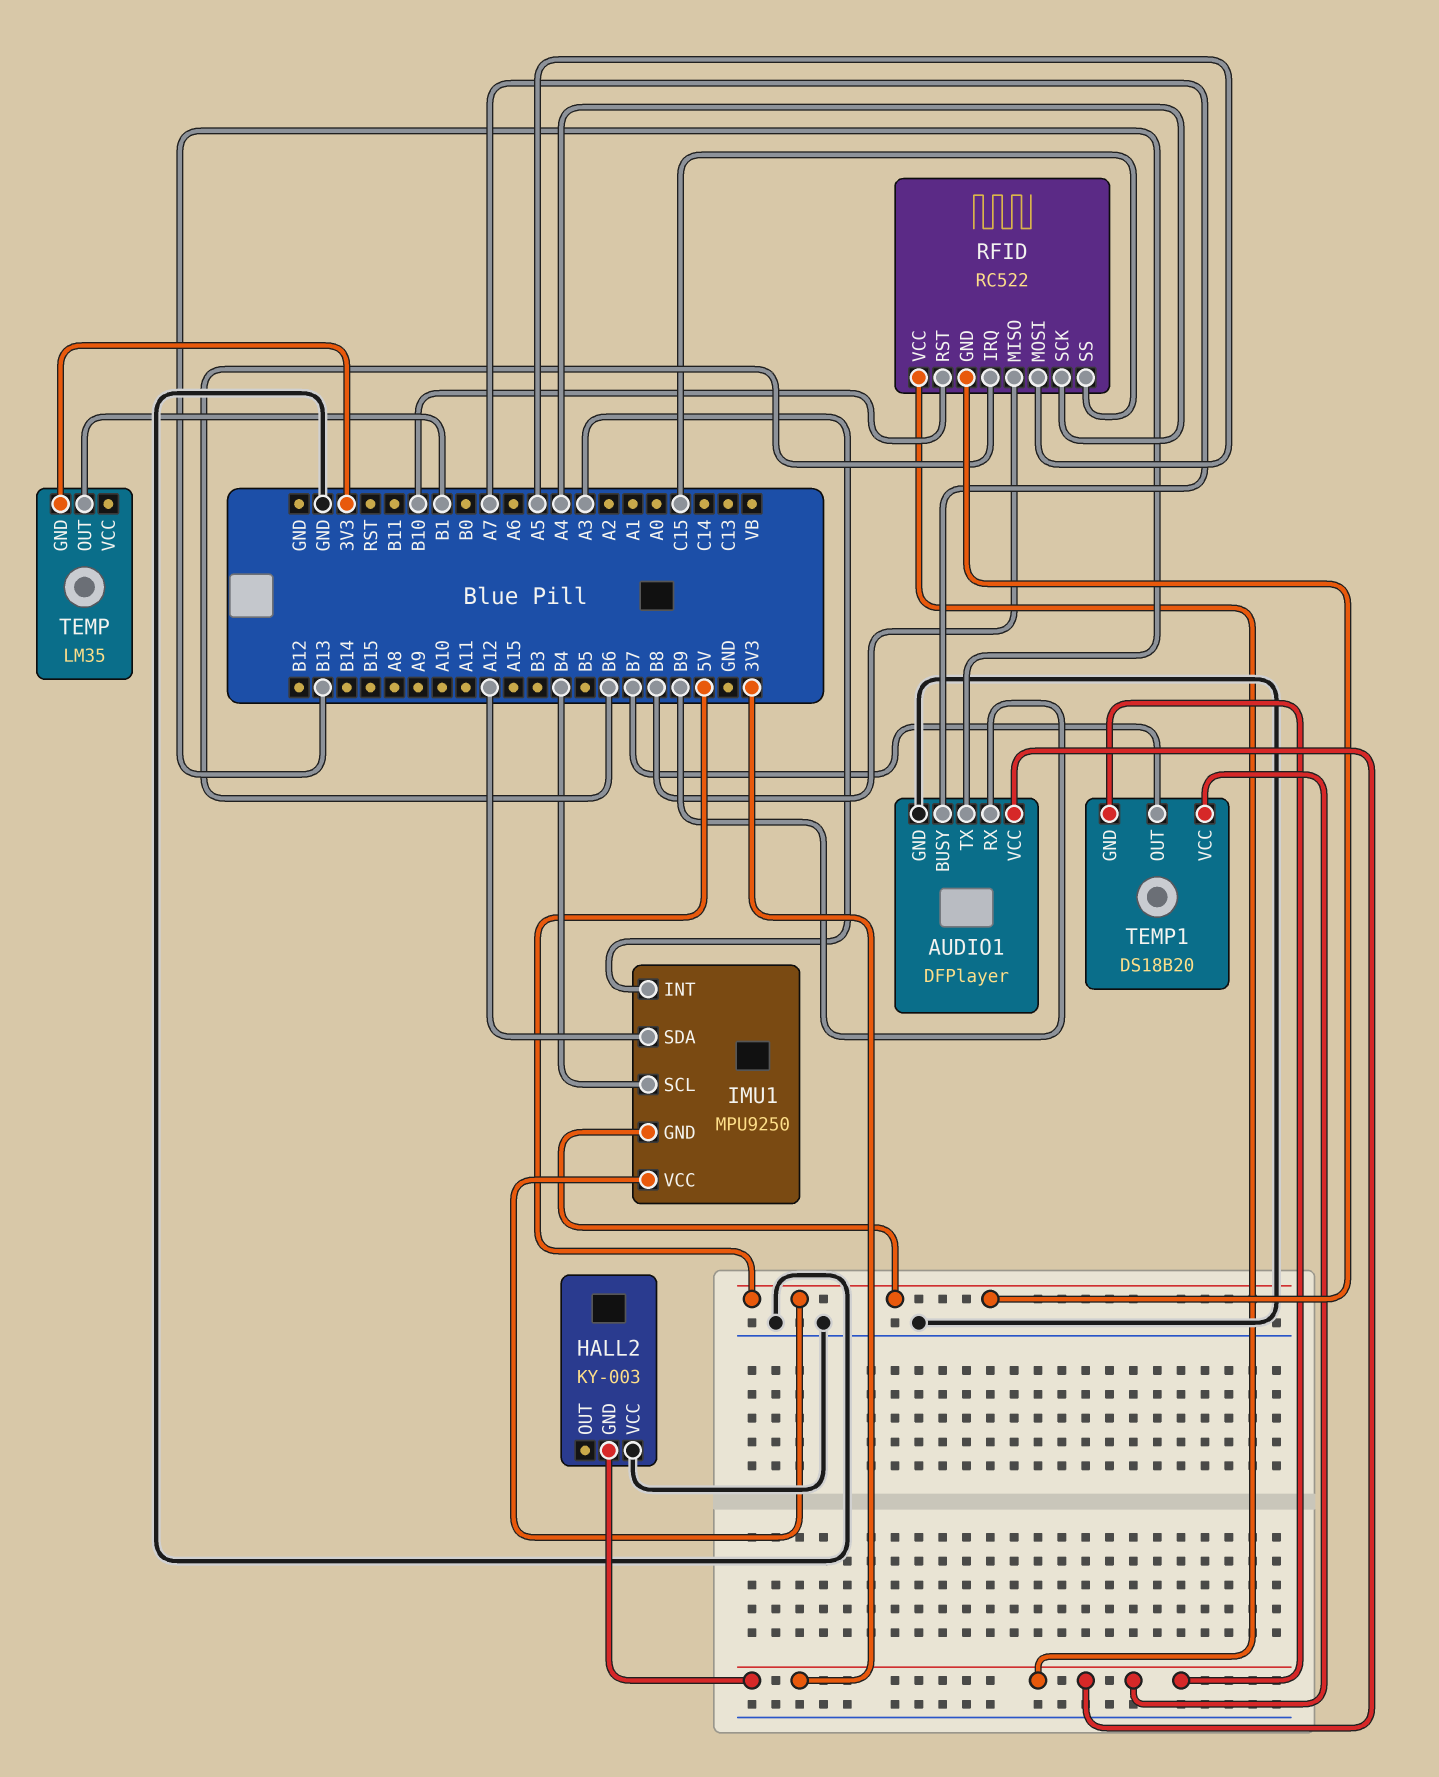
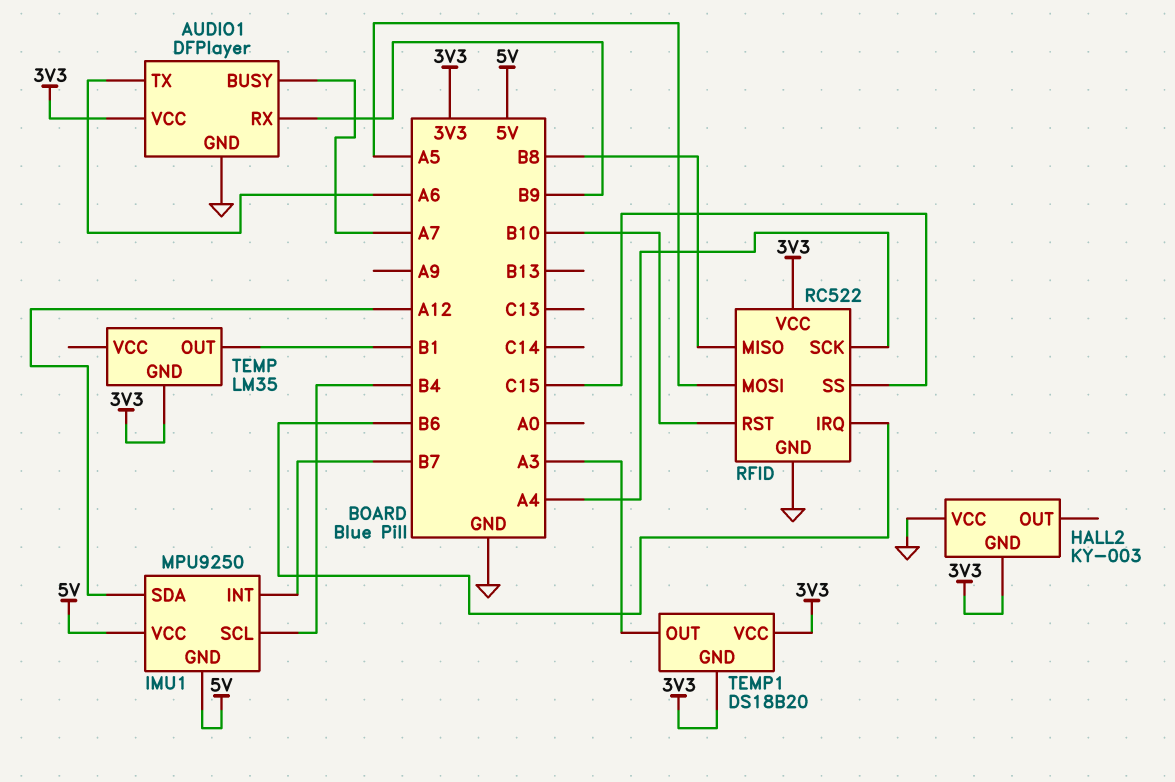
AUDIO1 pin TX: B13 -> A6
IMU1 pin INT: A3 -> B7
RFID pin GND: 5V -> GND
TEMP1 pin OUT: B7 -> A3

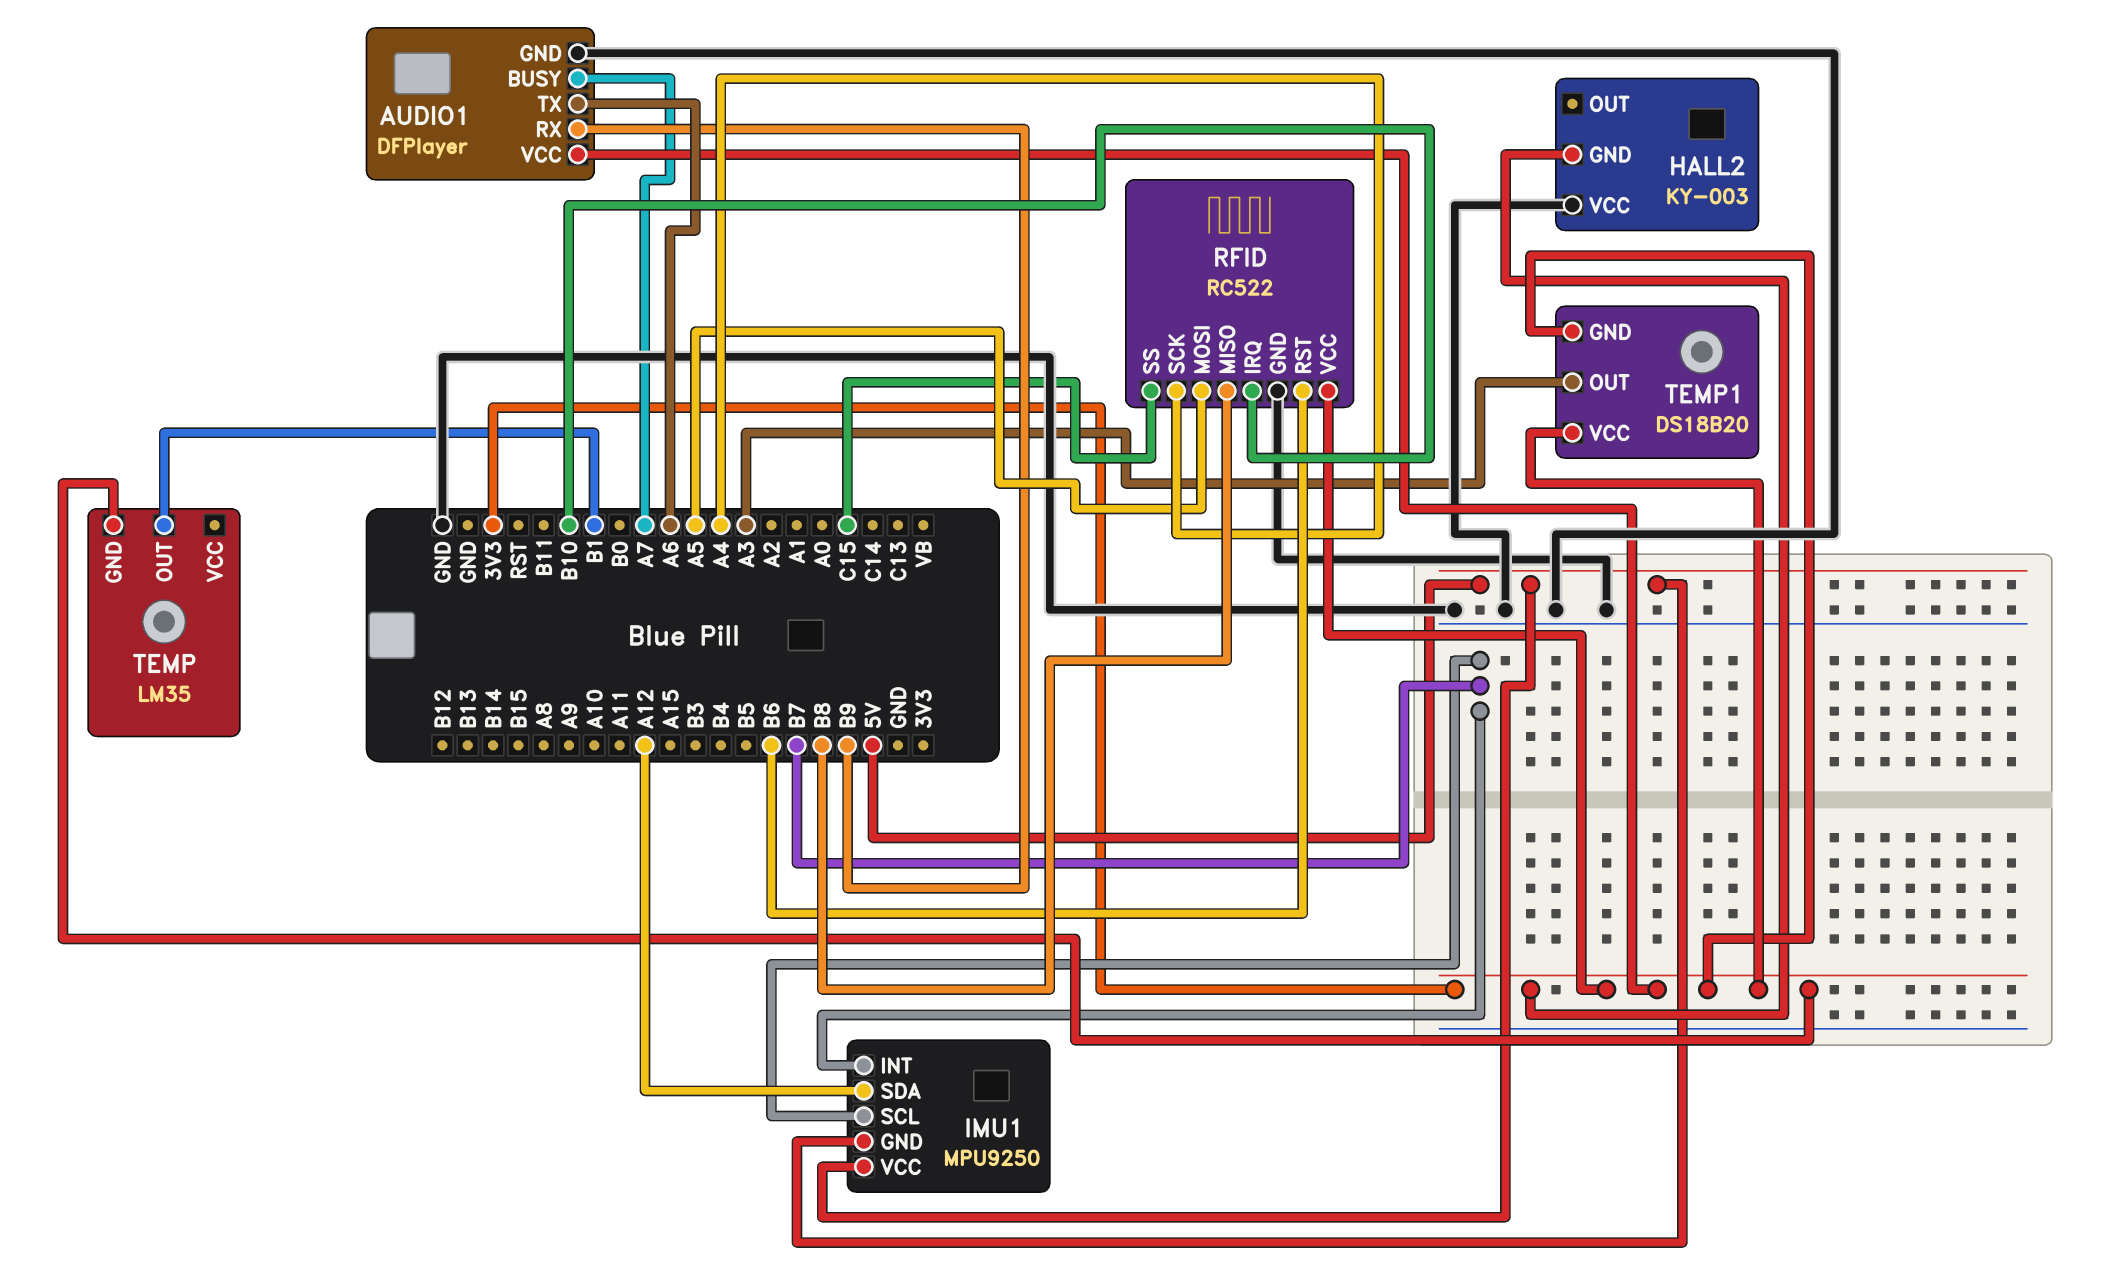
IMU1 pin SCL: B4 -> B7
RFID pin IRQ: B6 -> B10
RFID pin RST: B10 -> B6

